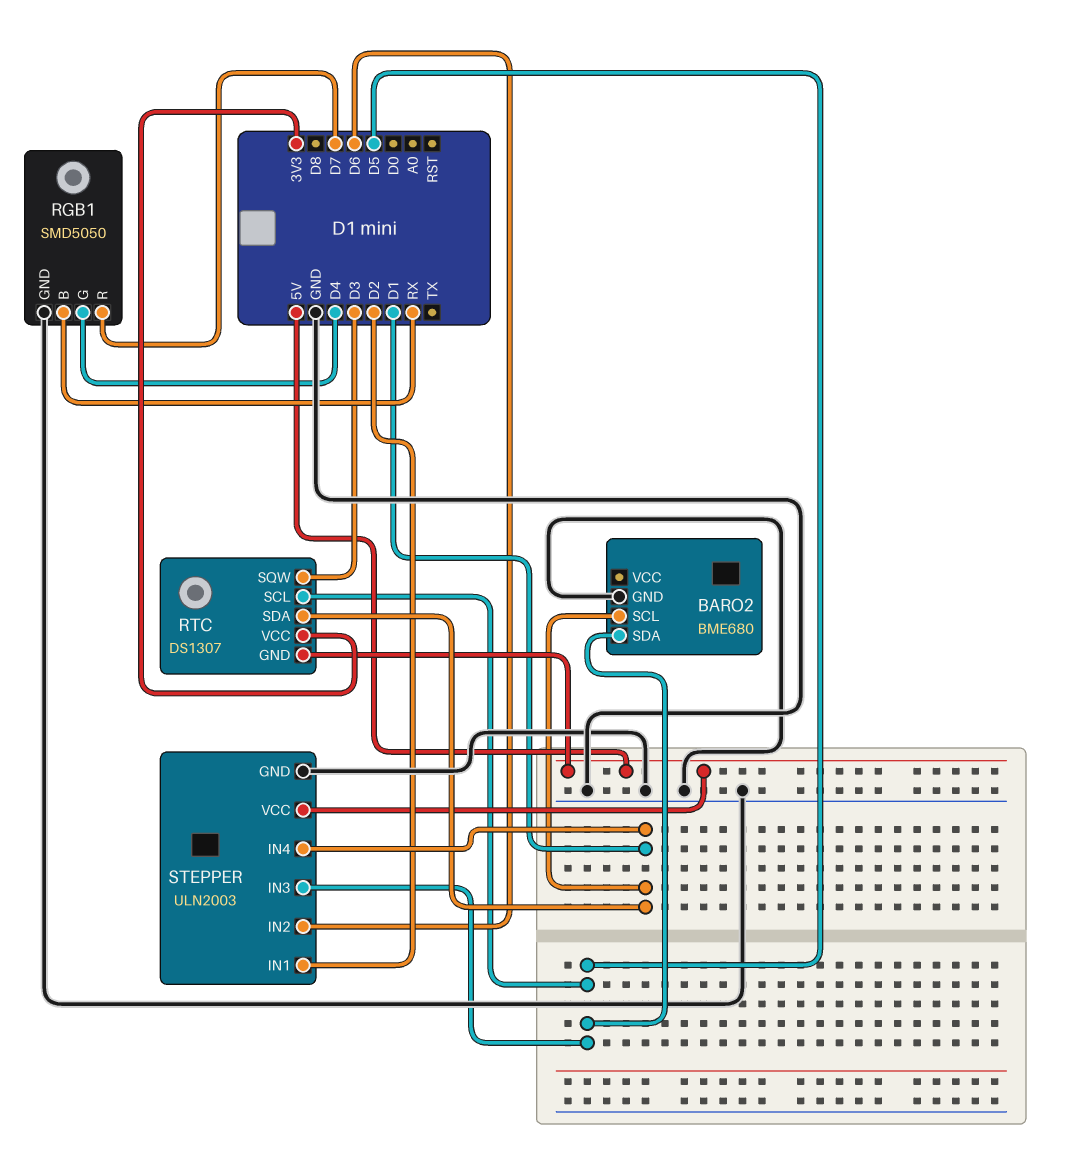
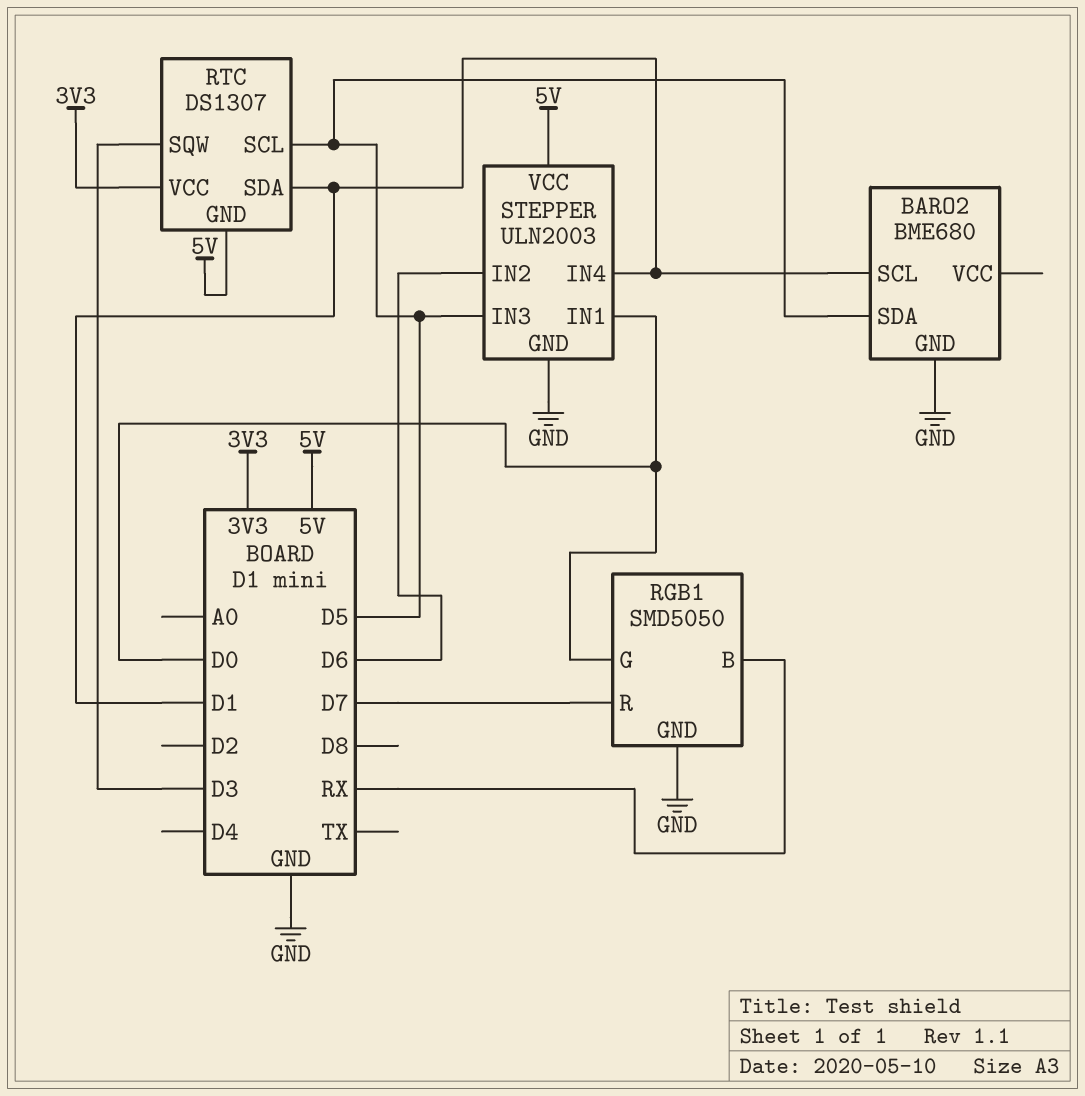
RGB1 pin G: D4 -> D0
STEPPER pin IN1: D2 -> D0

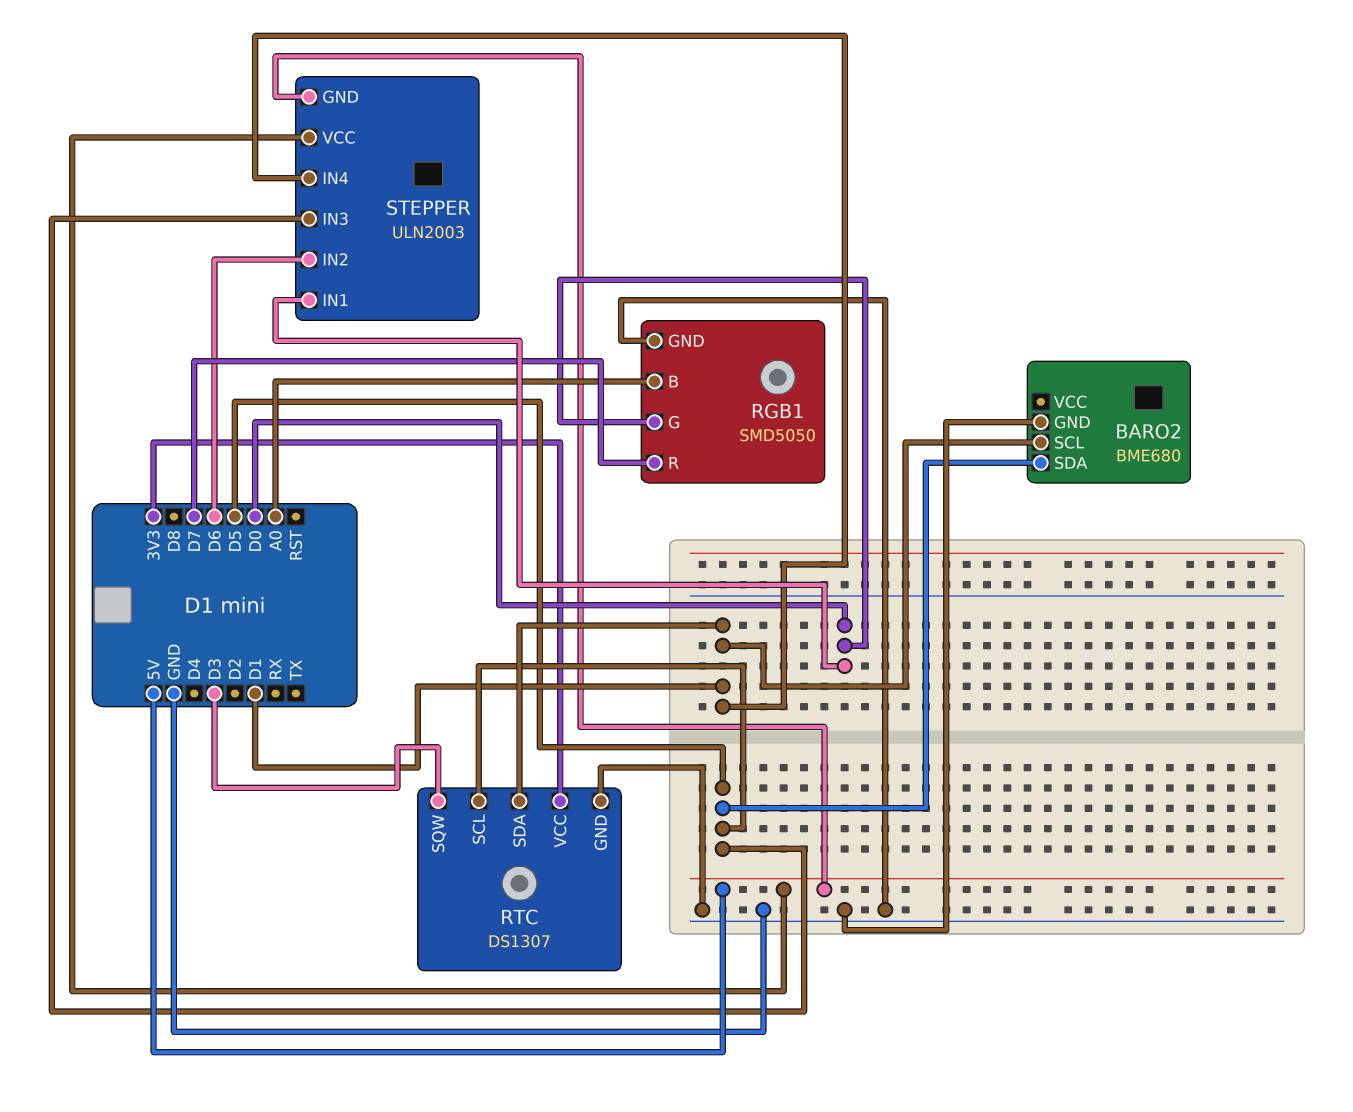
RGB1 pin B: RX -> A0
RTC pin GND: 5V -> GND
STEPPER pin GND: GND -> 5V

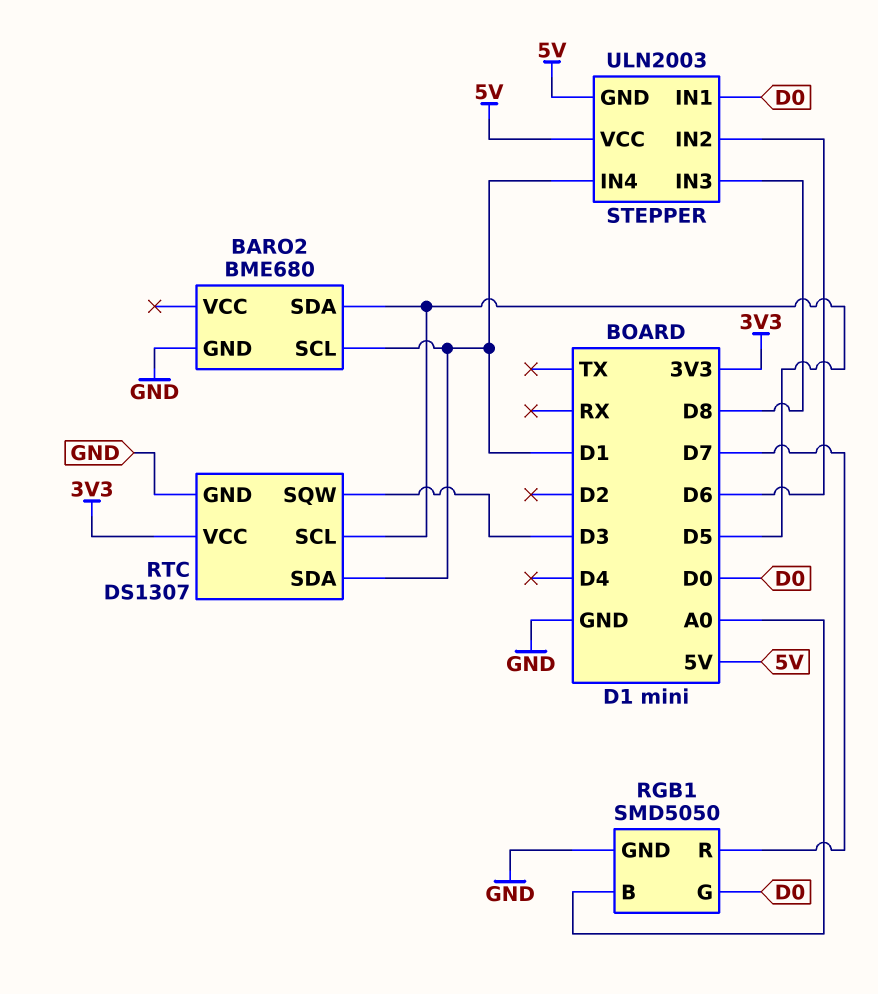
STEPPER pin IN3: D5 -> D8

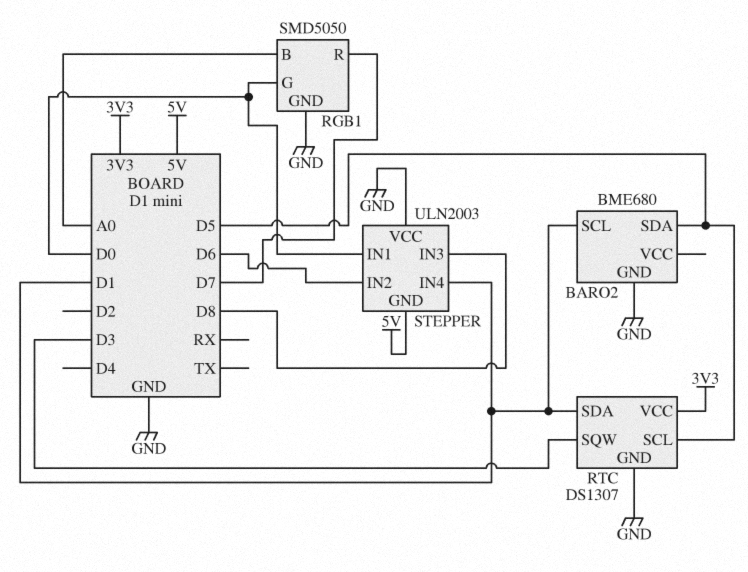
STEPPER pin VCC: 5V -> GND

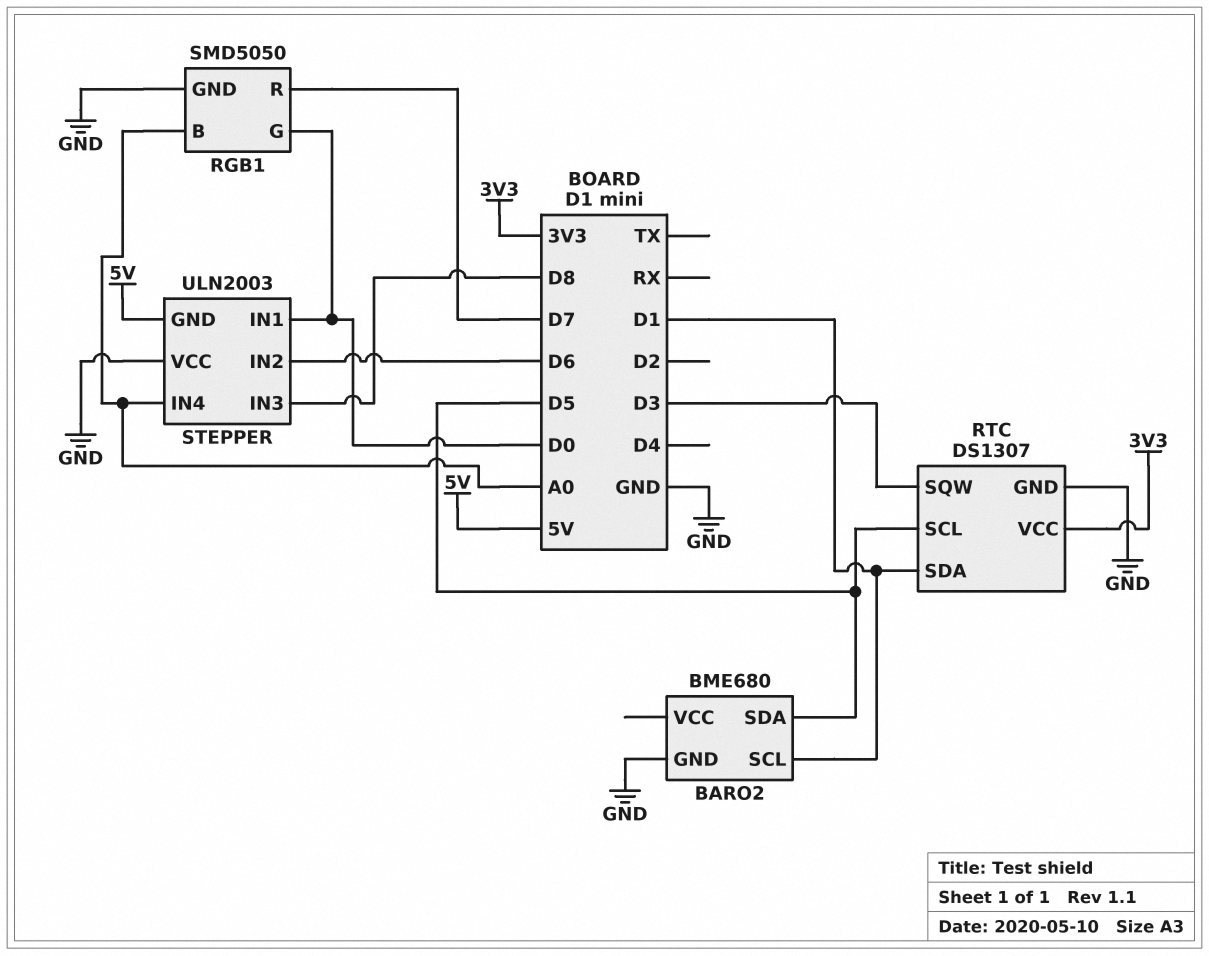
STEPPER pin IN4: D1 -> A0

